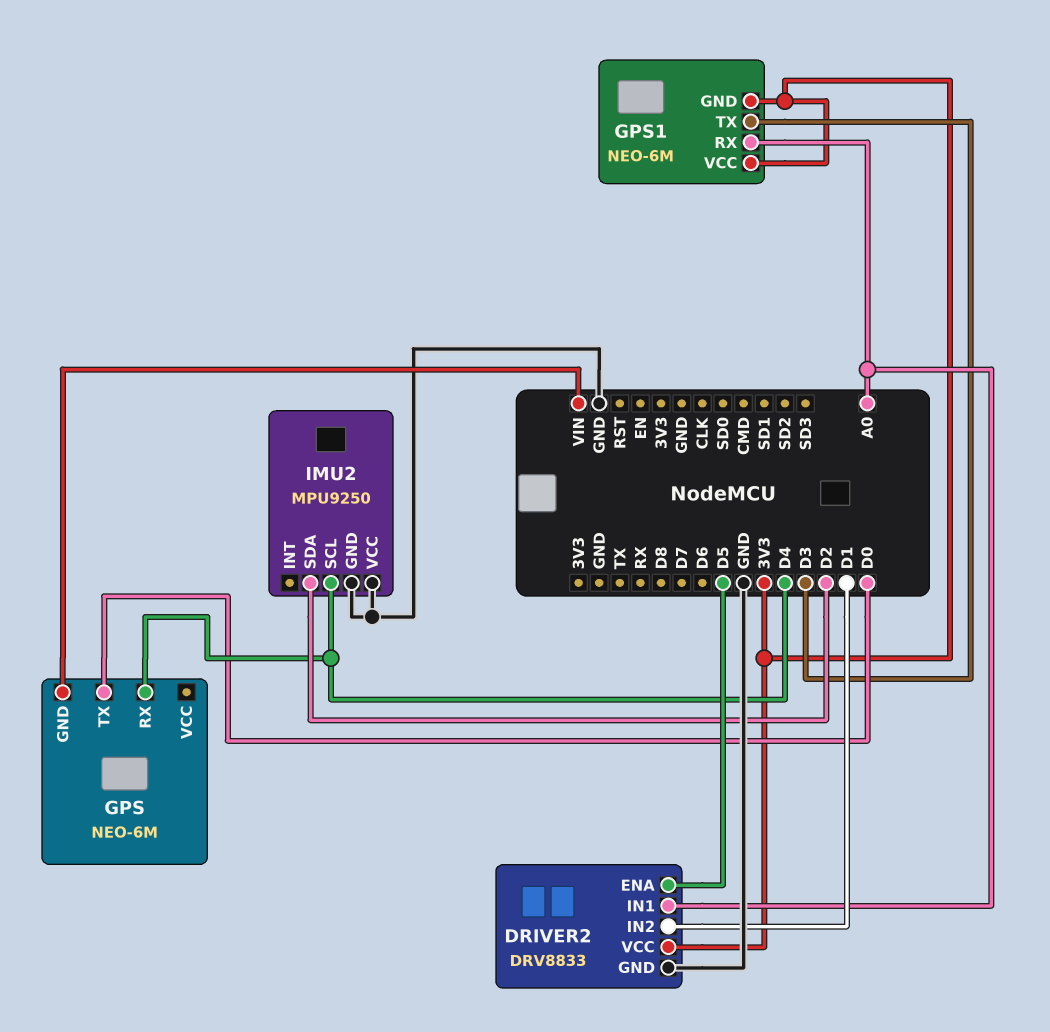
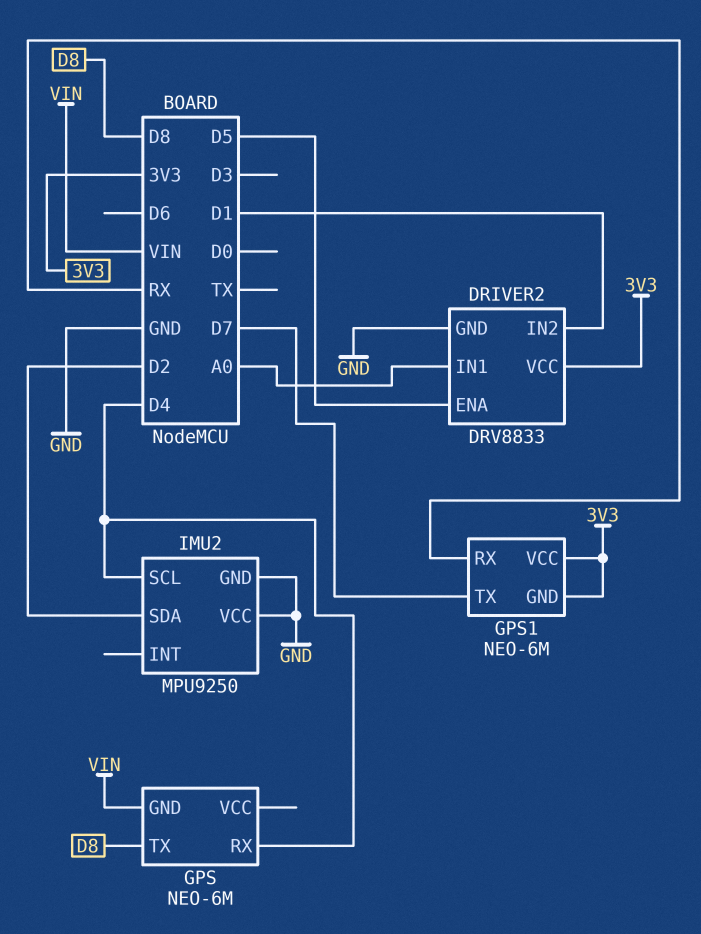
GPS pin TX: D0 -> D8
GPS1 pin RX: A0 -> RX
GPS1 pin TX: D3 -> D7

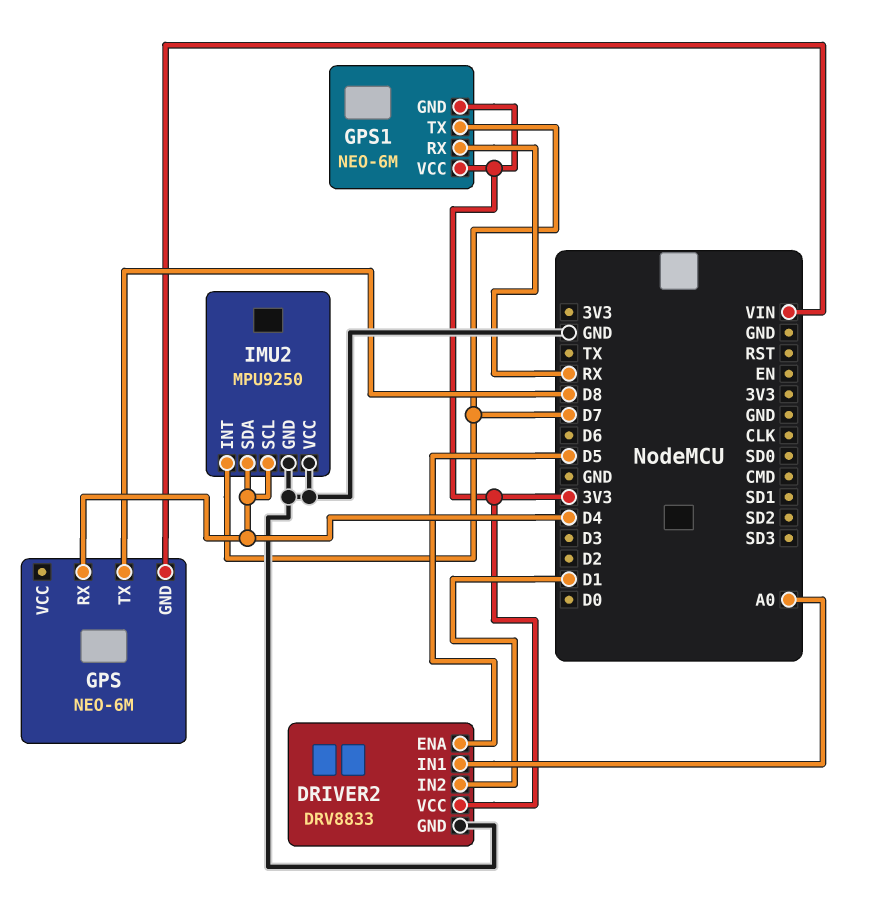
IMU2 pin INT: none -> D7
IMU2 pin SDA: D2 -> D4

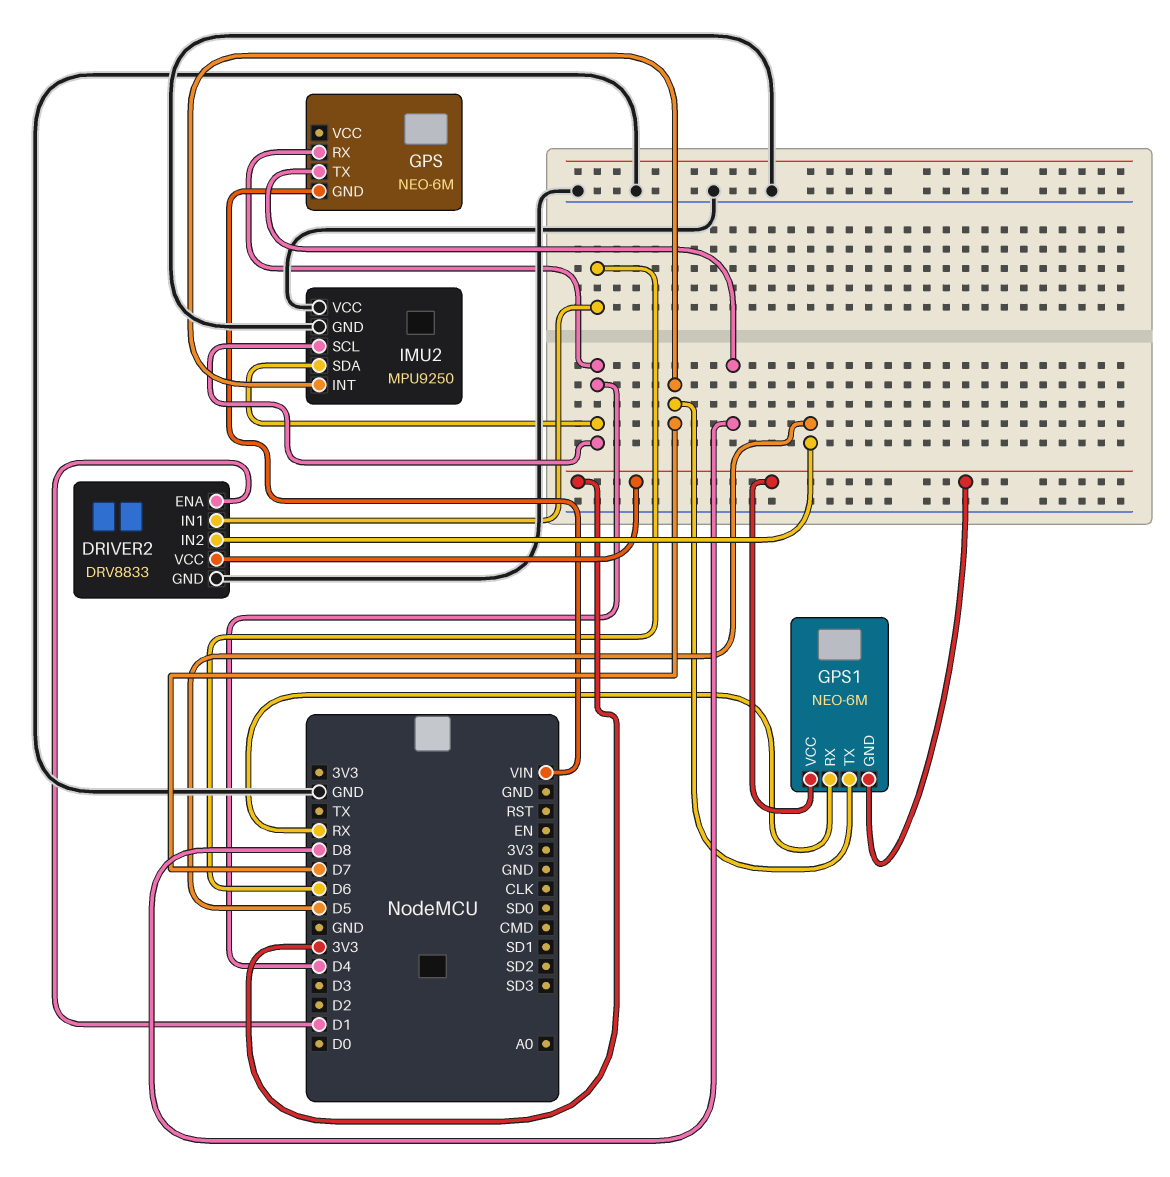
DRIVER2 pin ENA: D5 -> D1
DRIVER2 pin IN1: A0 -> D6
DRIVER2 pin IN2: D1 -> D5

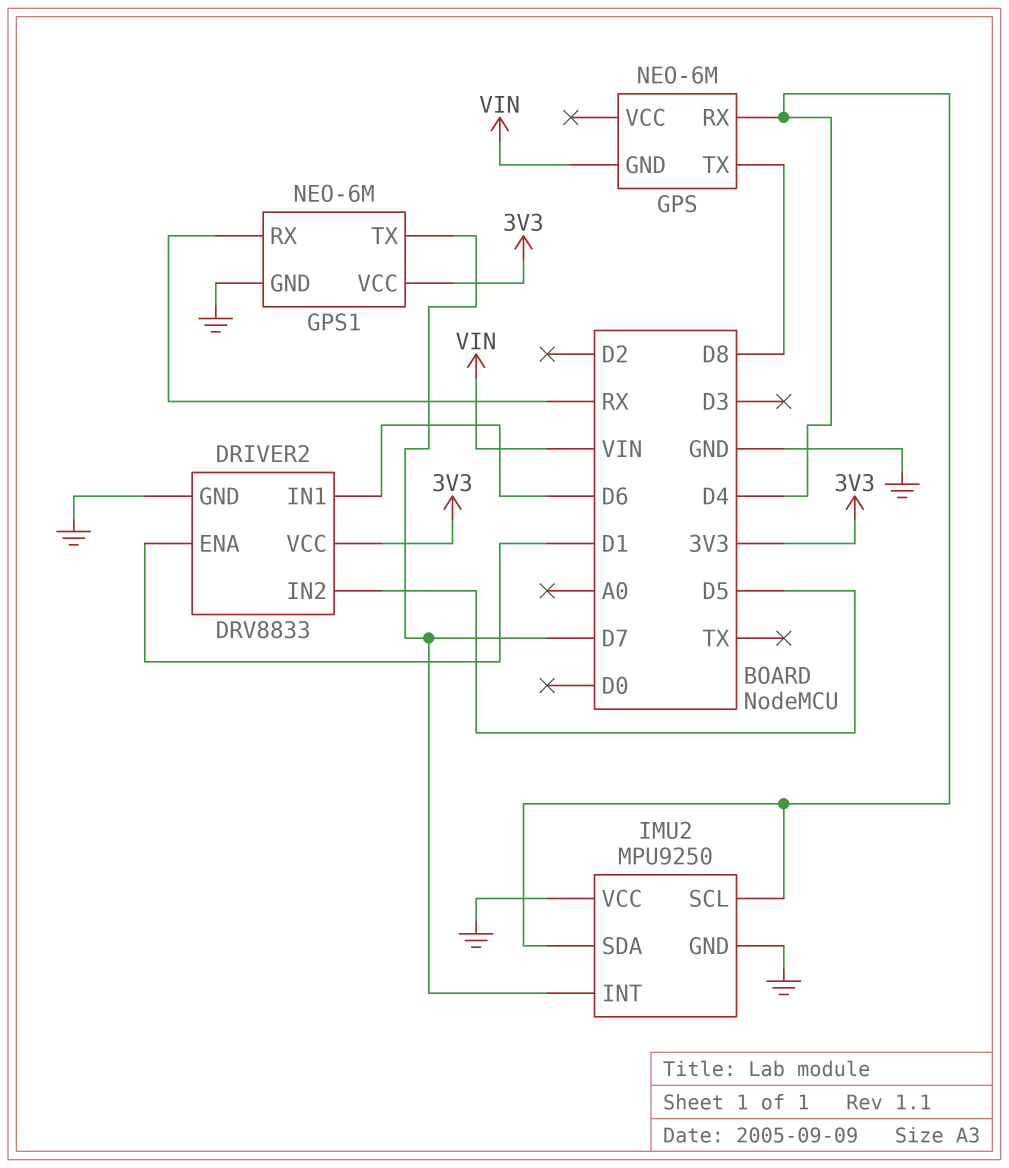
GPS1 pin GND: 3V3 -> GND

